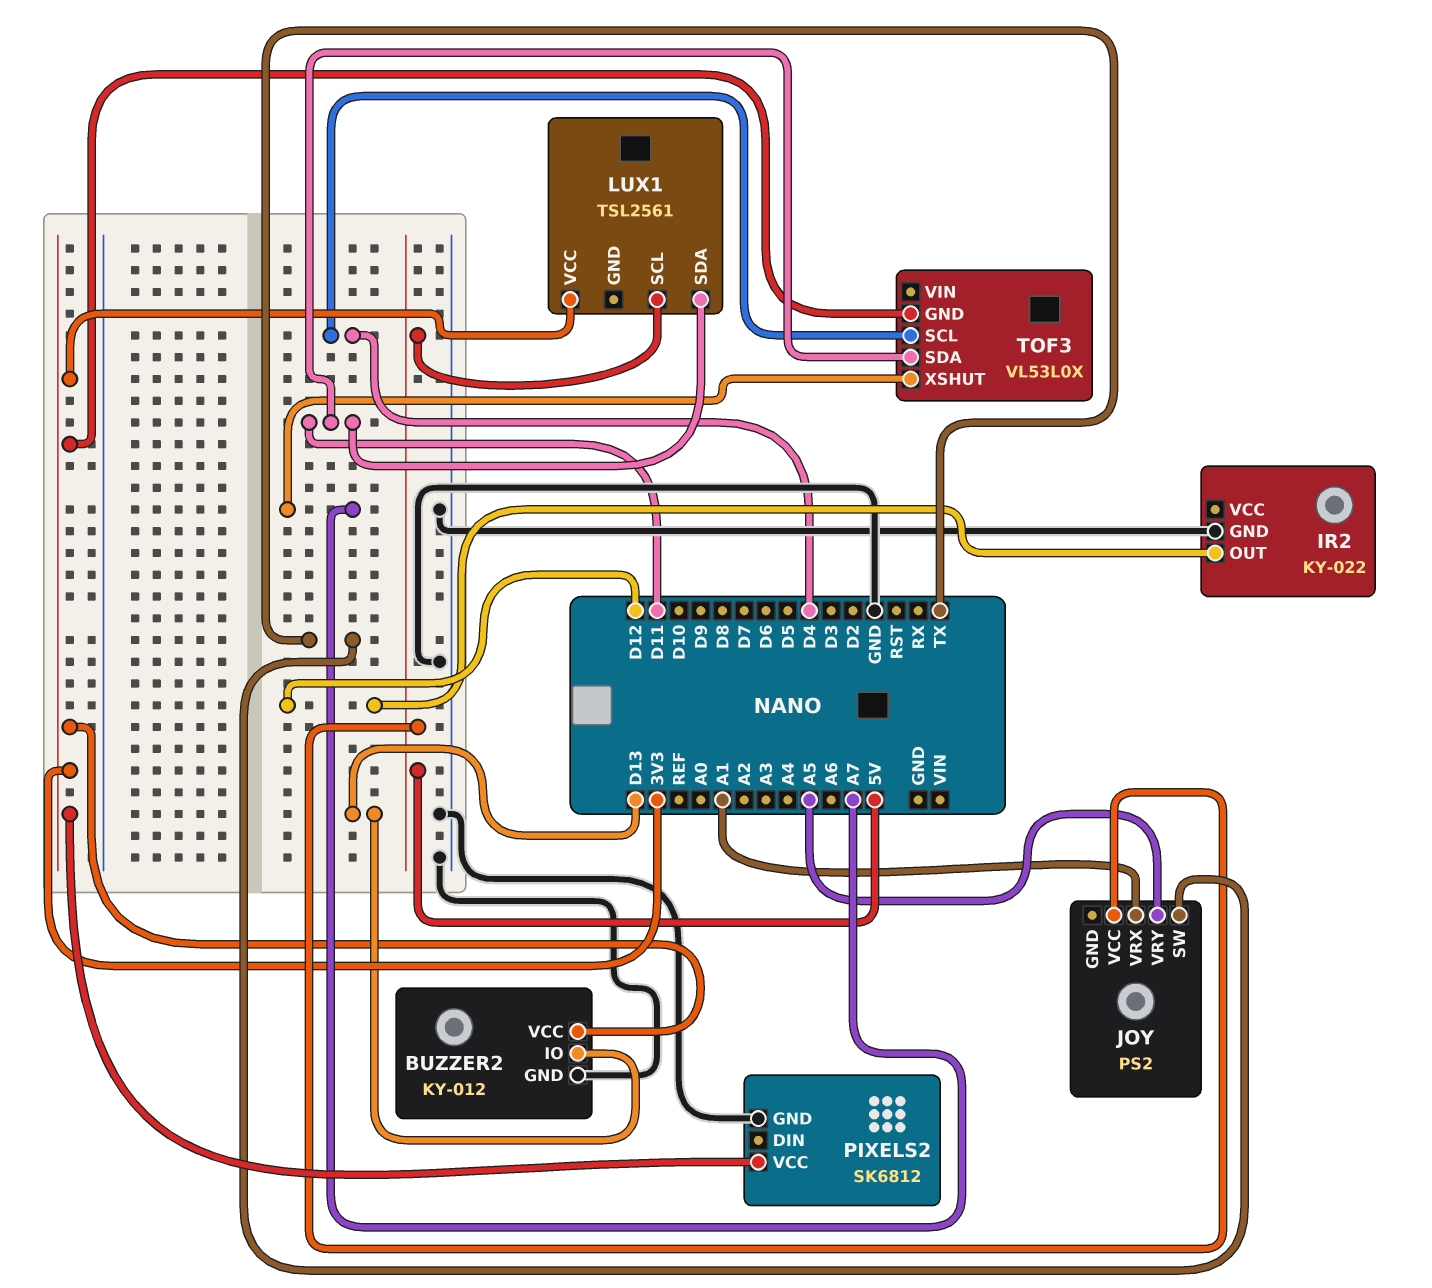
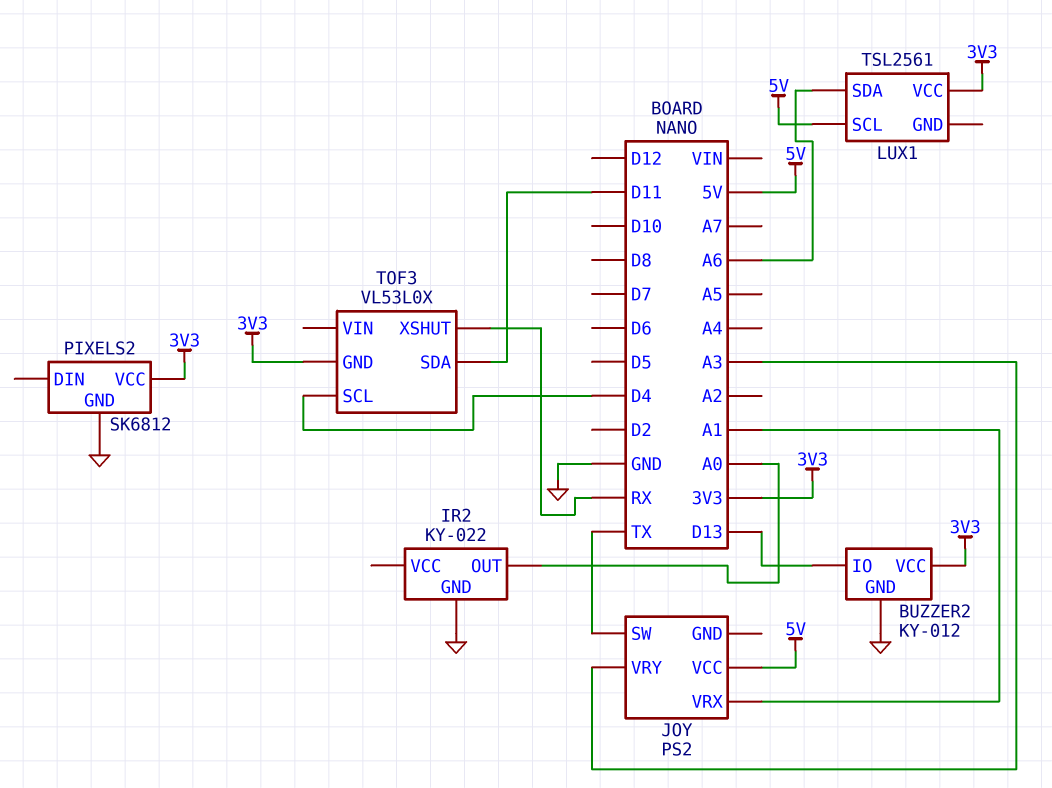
IR2 pin OUT: D12 -> A0
JOY pin VRY: A5 -> A3
LUX1 pin SDA: D11 -> A6
TOF3 pin XSHUT: A7 -> RX

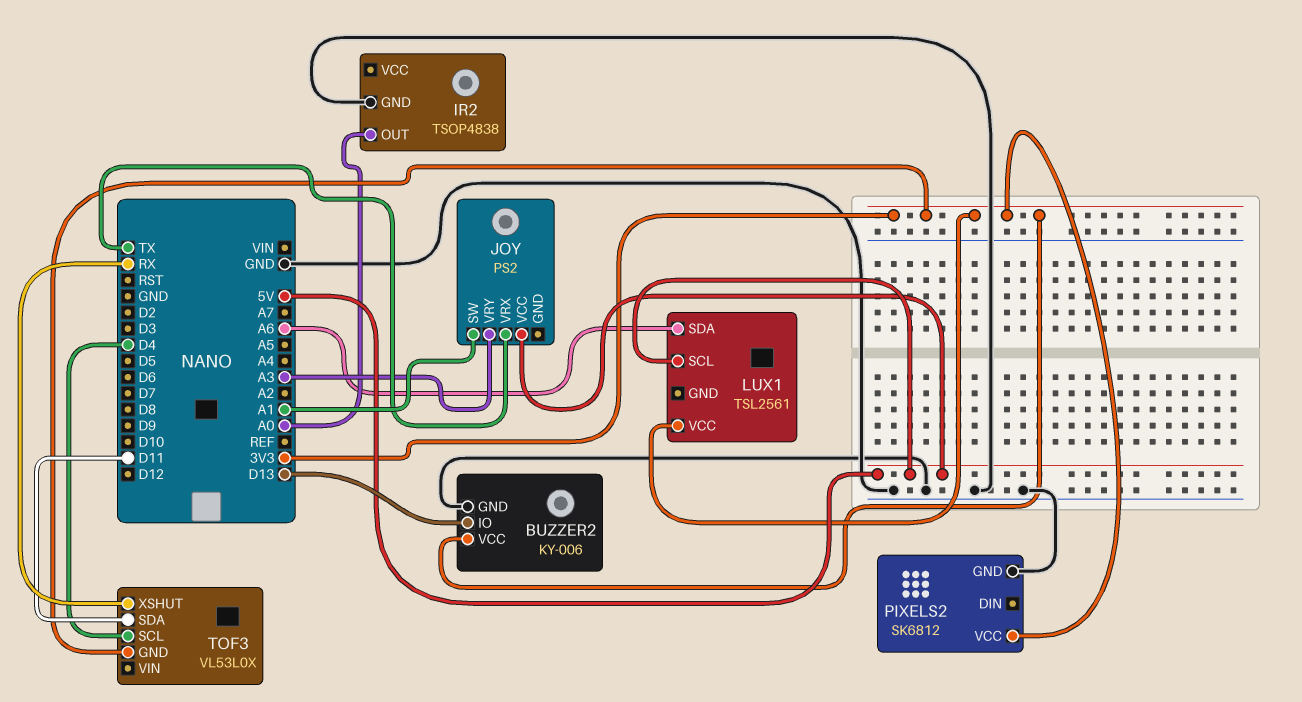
BUZZER2: KY-012 -> KY-006
IR2: KY-022 -> TSOP4838
JOY pin SW: TX -> A1
JOY pin VRX: A1 -> TX

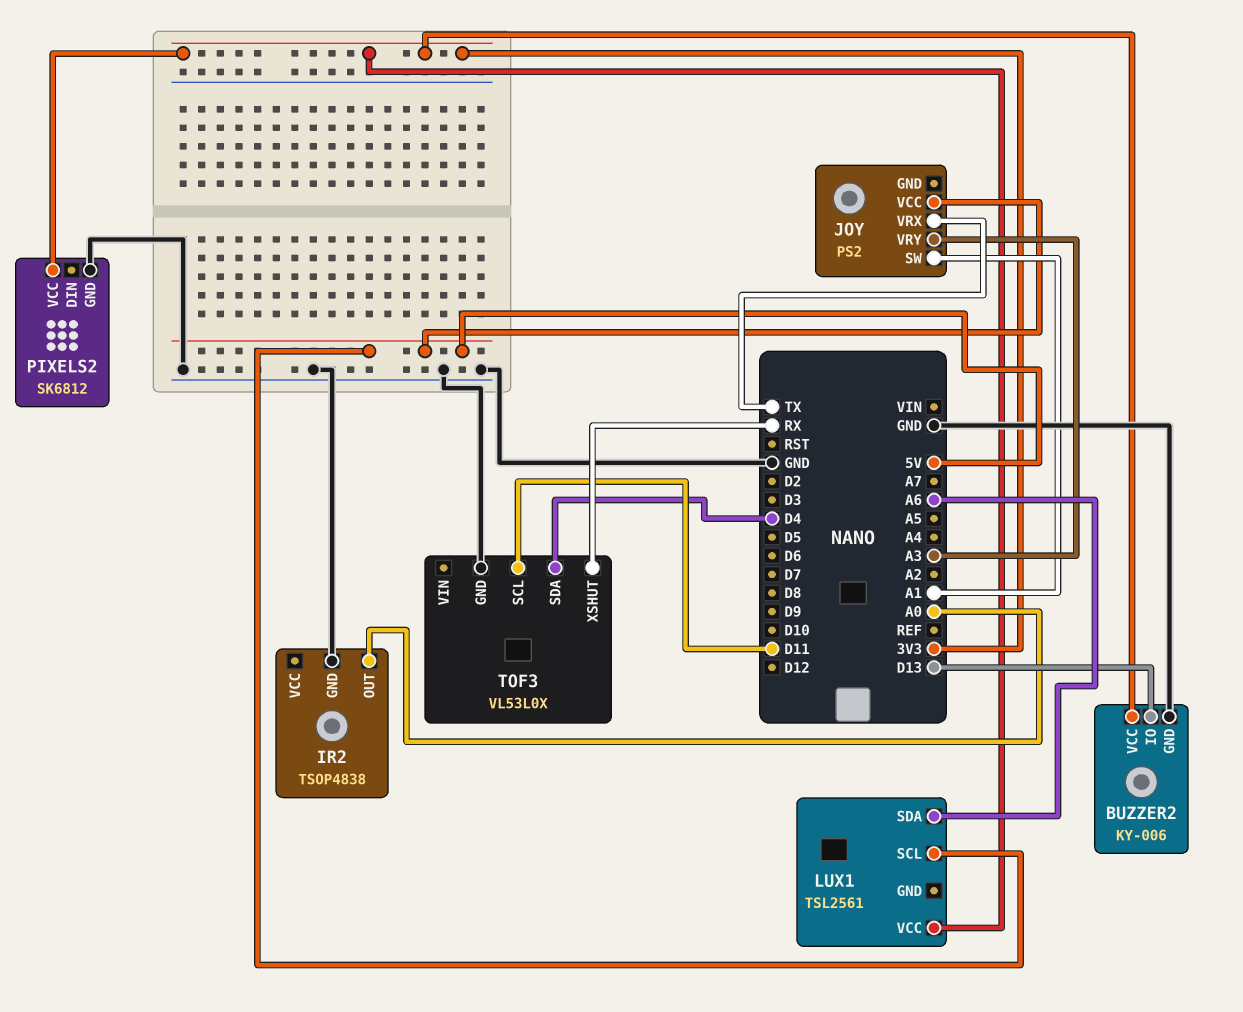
TOF3 pin GND: 3V3 -> GND
TOF3 pin SCL: D4 -> D11
TOF3 pin SDA: D11 -> D4

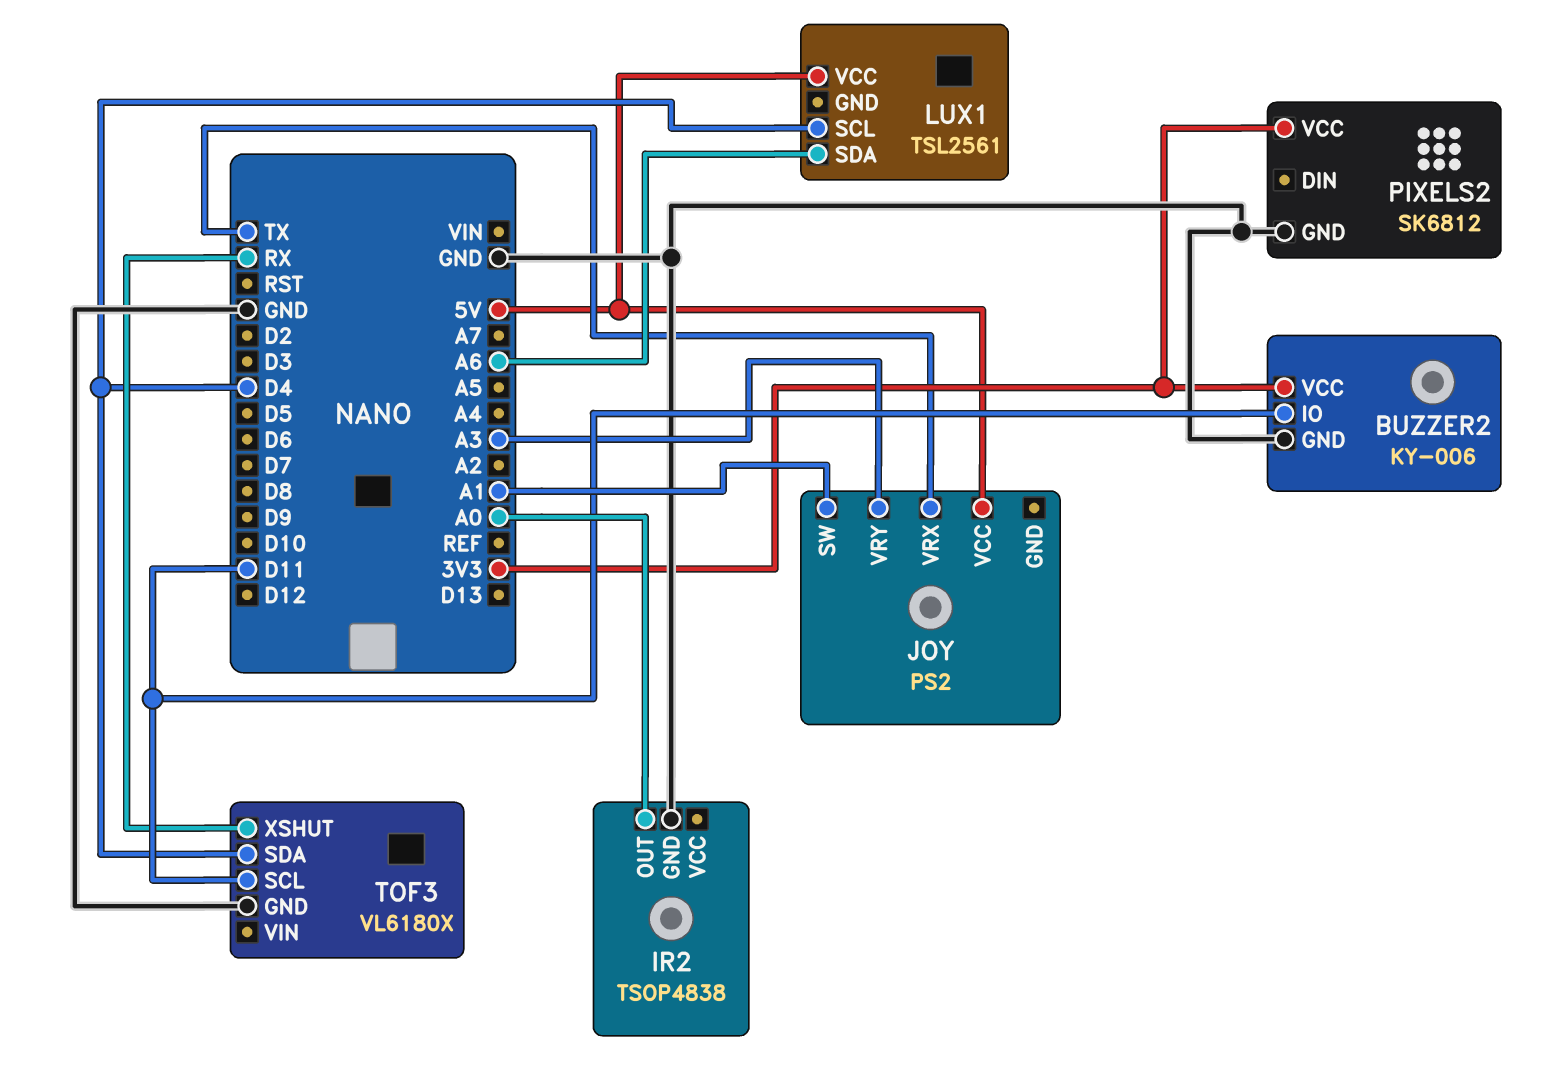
BUZZER2 pin IO: D13 -> D11
LUX1 pin SCL: 5V -> D4
LUX1 pin VCC: 3V3 -> 5V
TOF3: VL53L0X -> VL6180X

